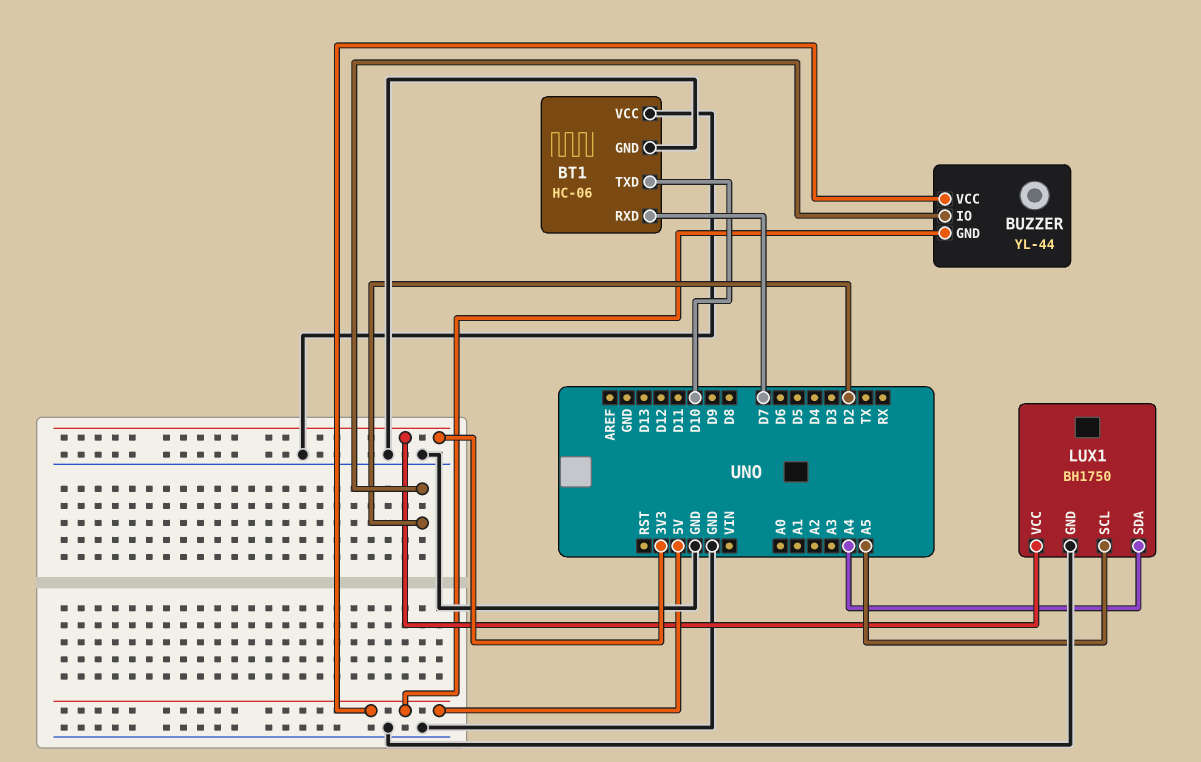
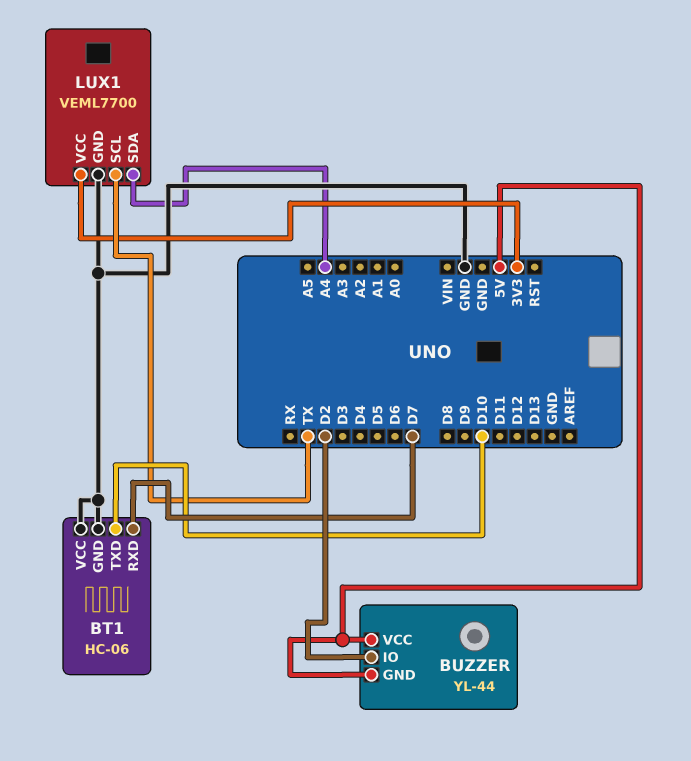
LUX1: BH1750 -> VEML7700
LUX1 pin SCL: A5 -> TX

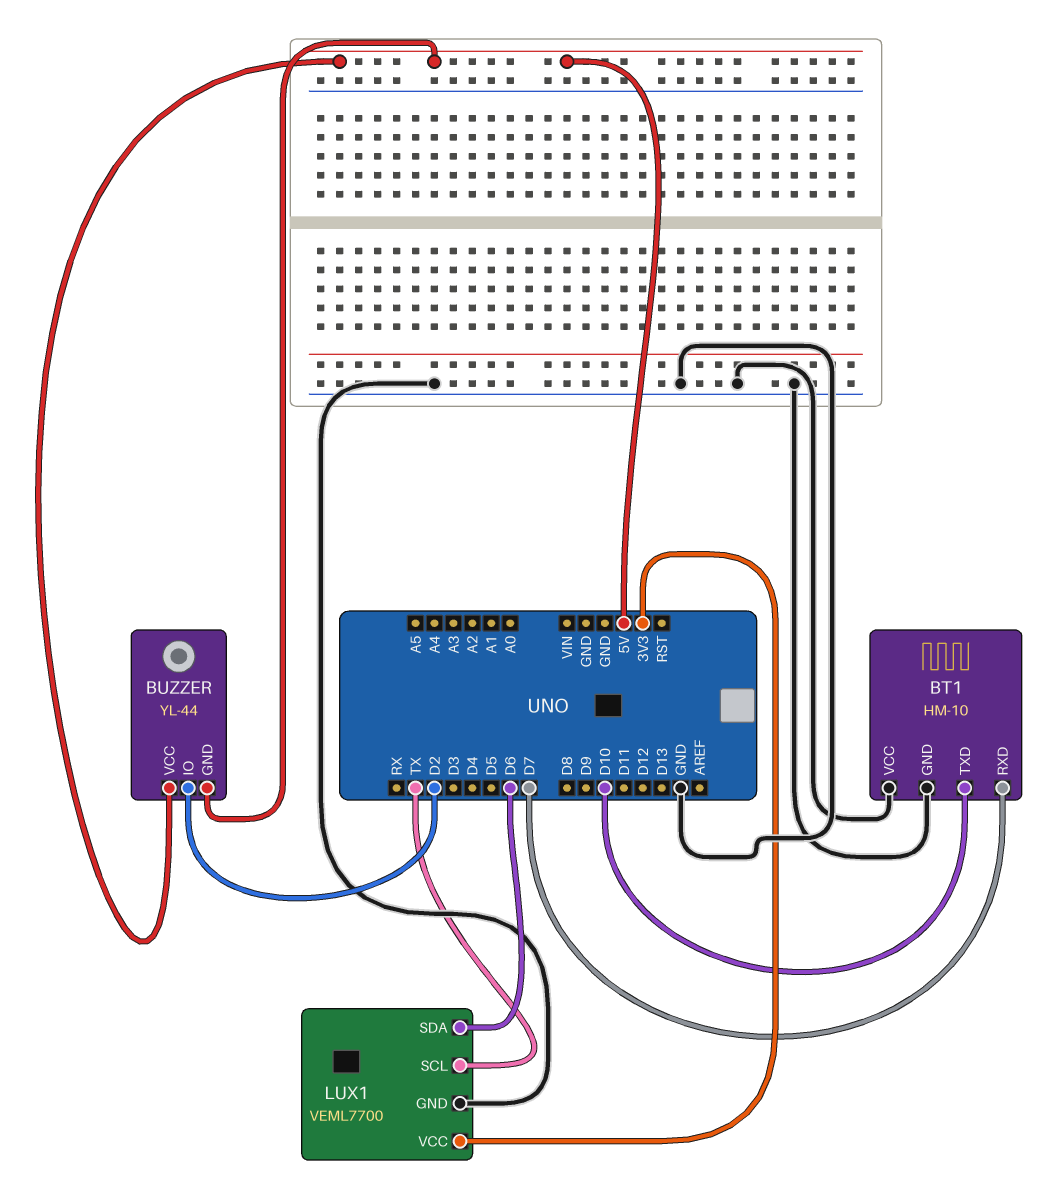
BT1: HC-06 -> HM-10
LUX1 pin SDA: A4 -> D6

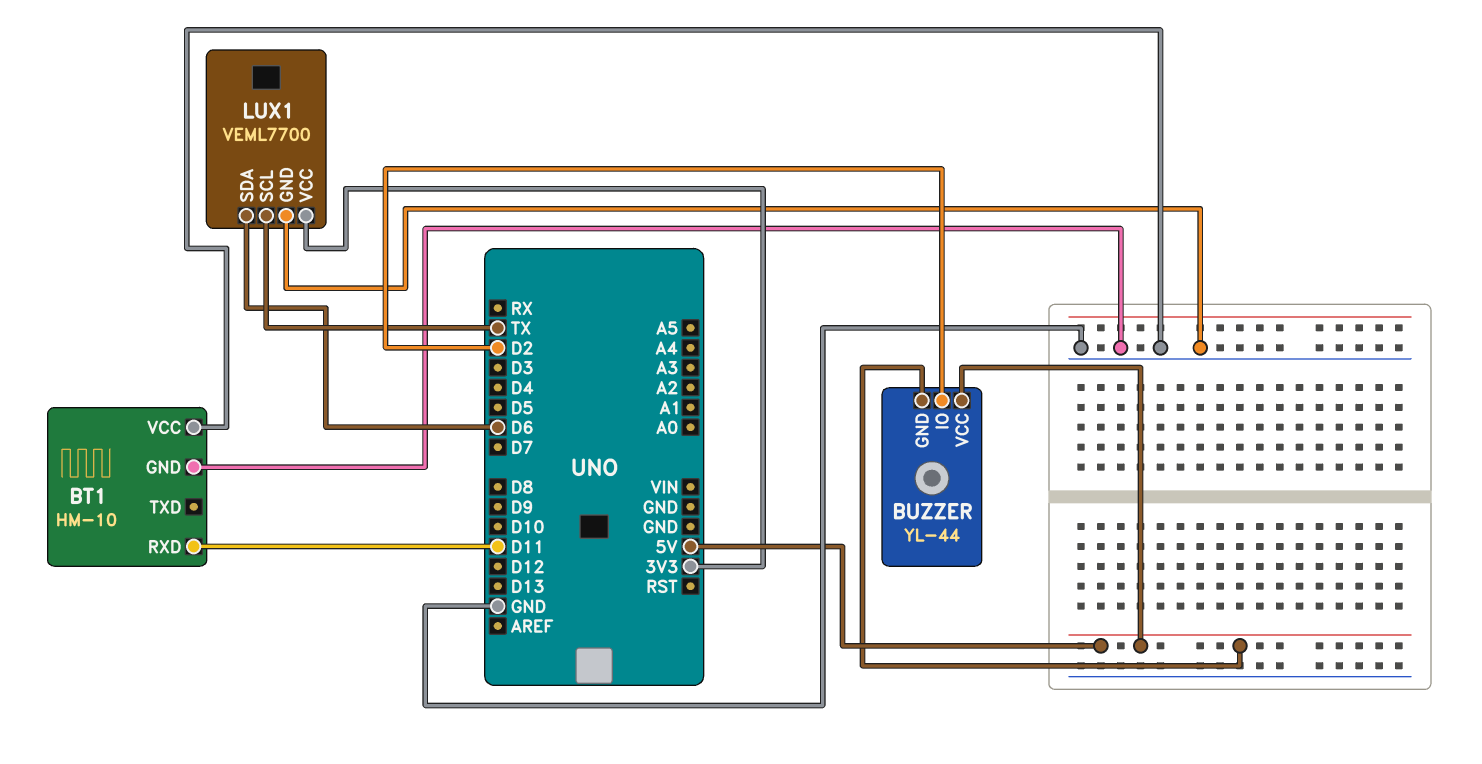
BT1 pin RXD: D7 -> D11
BT1 pin TXD: D10 -> none

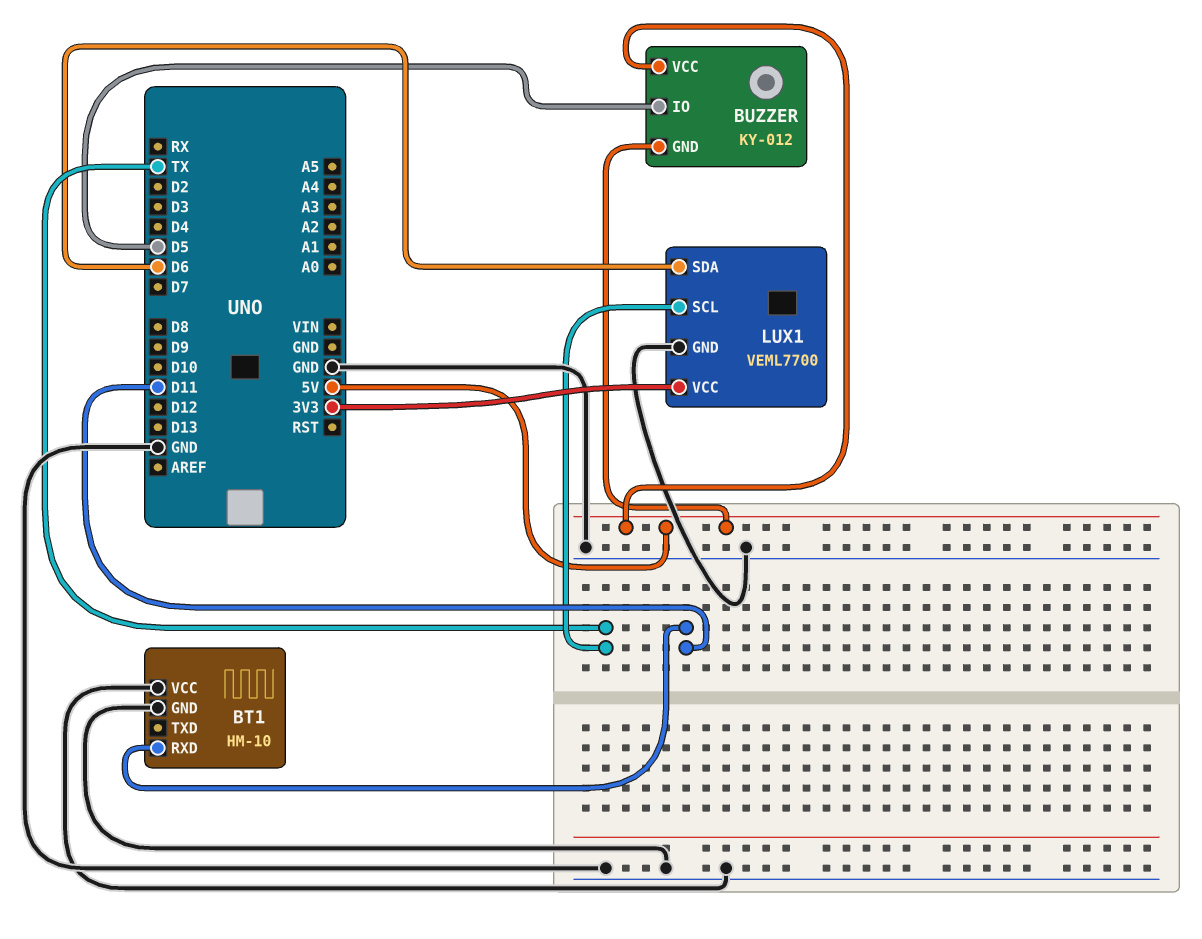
BUZZER: YL-44 -> KY-012
BUZZER pin IO: D2 -> D5

